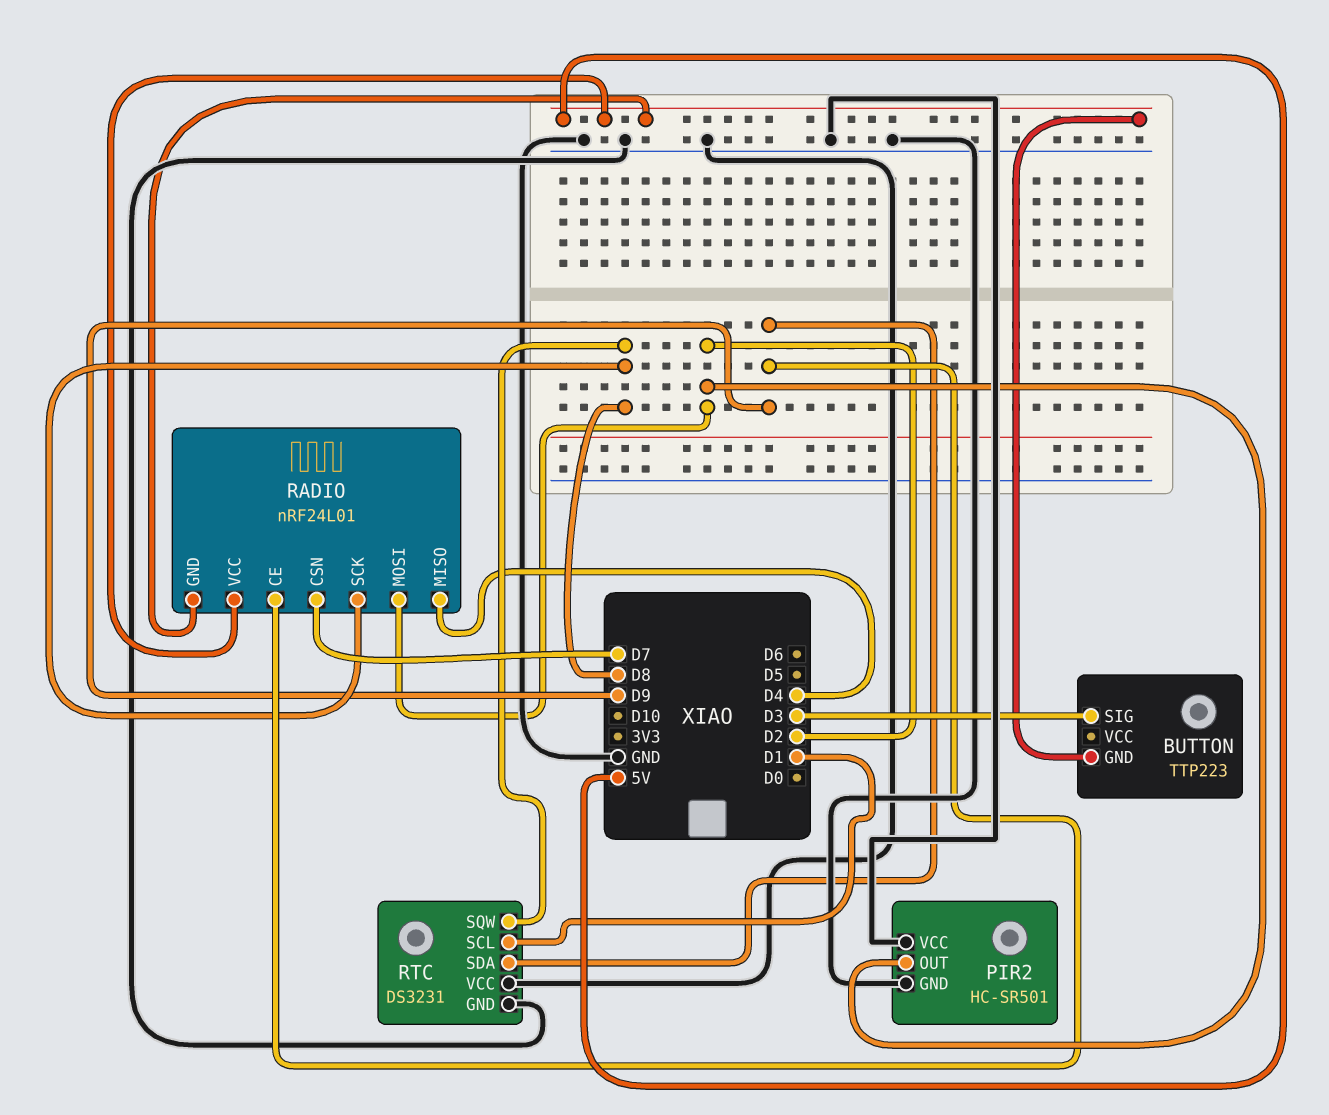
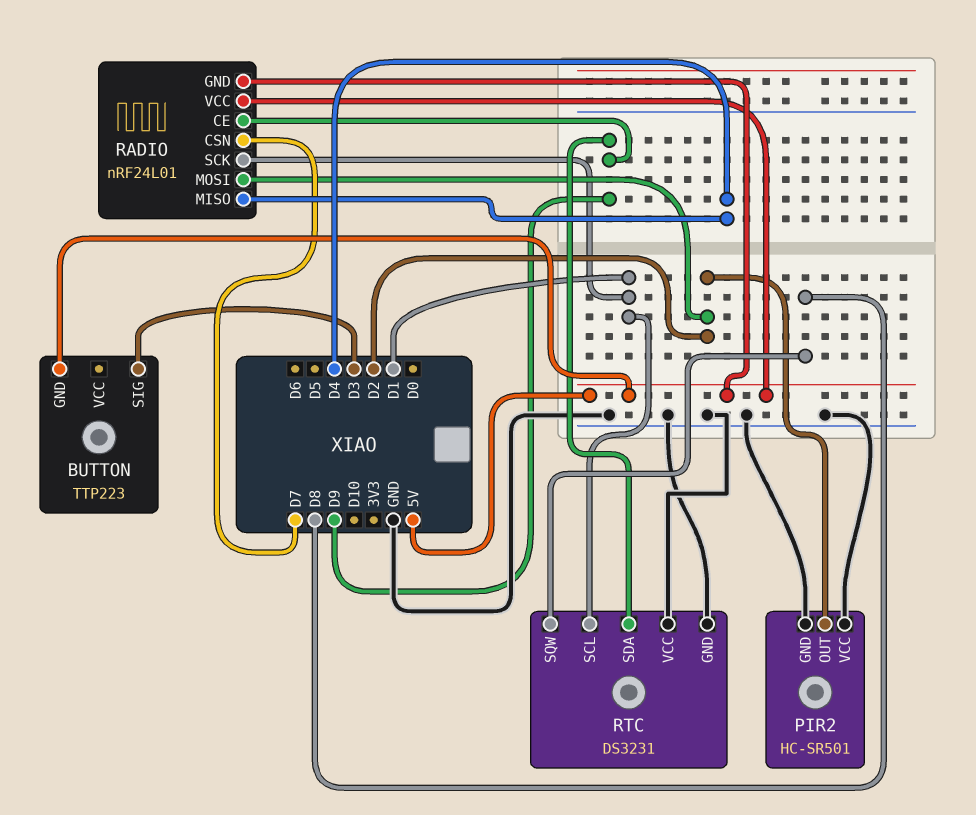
RADIO pin SCK: D8 -> D1

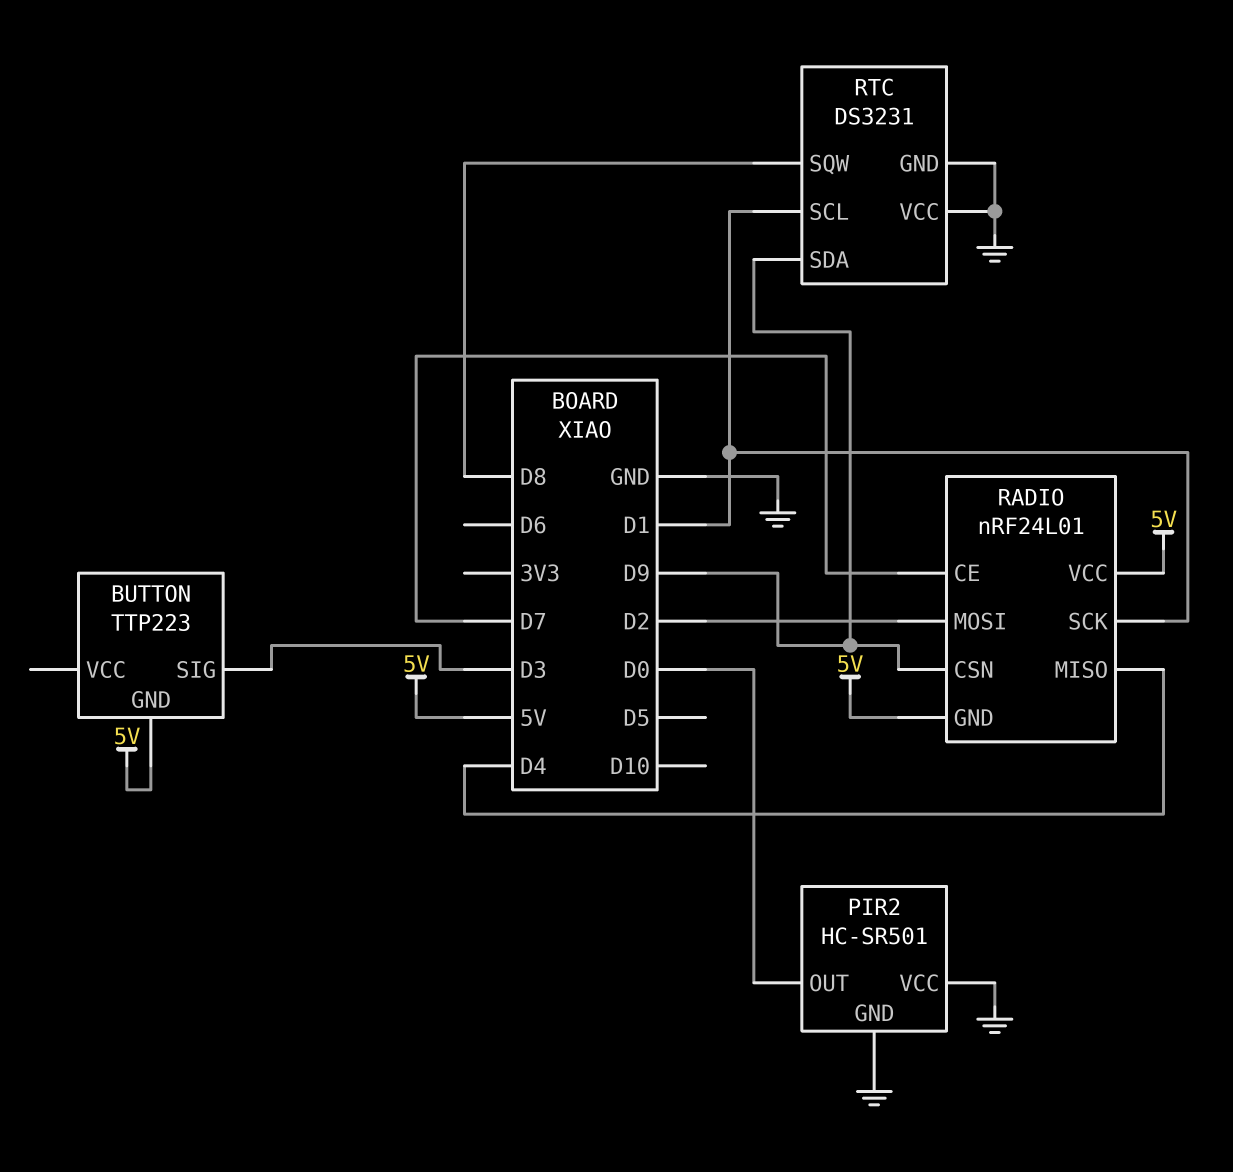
PIR2 pin OUT: D2 -> D0
RADIO pin CE: D9 -> D7
RADIO pin CSN: D7 -> D9

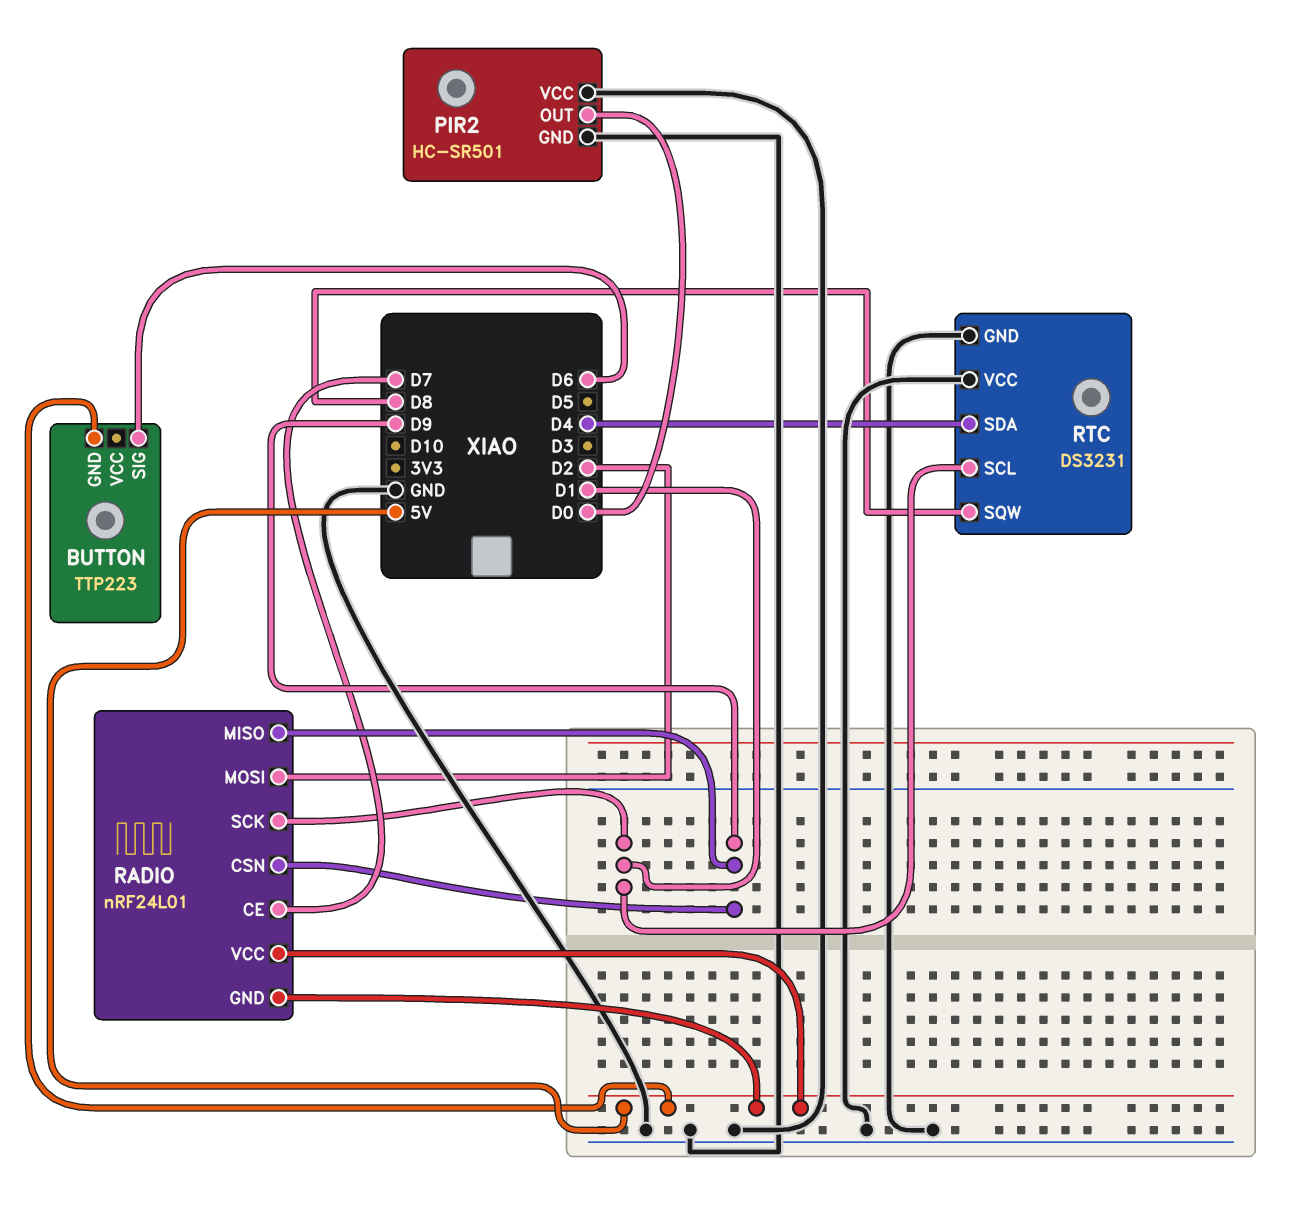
BUTTON pin SIG: D3 -> D6
RADIO pin MISO: D4 -> D9
RTC pin SDA: D9 -> D4

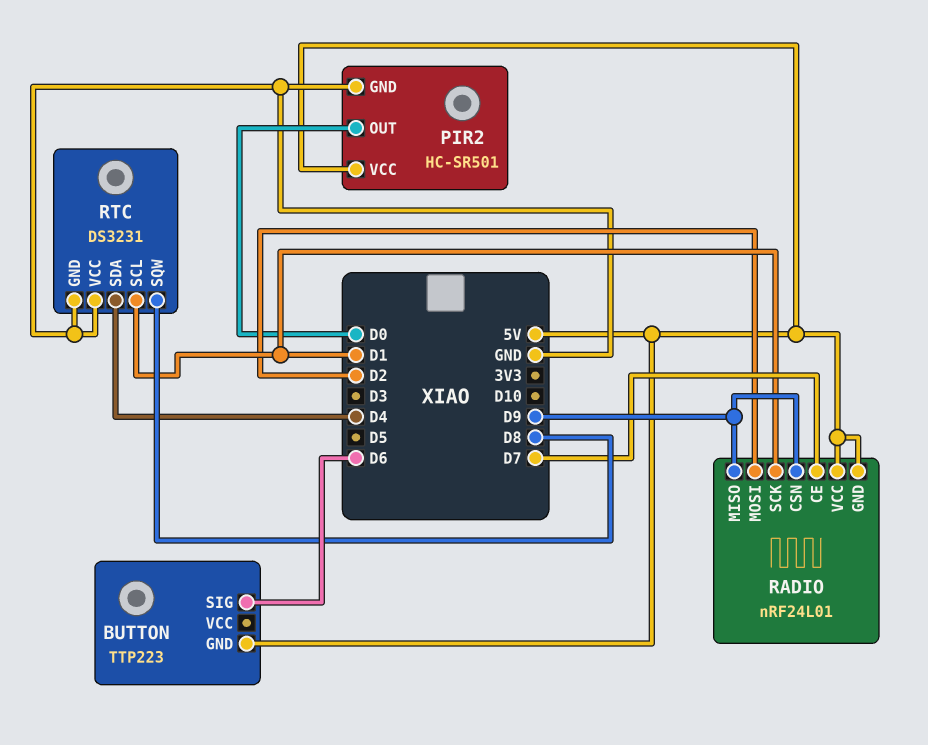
PIR2 pin VCC: GND -> 5V

